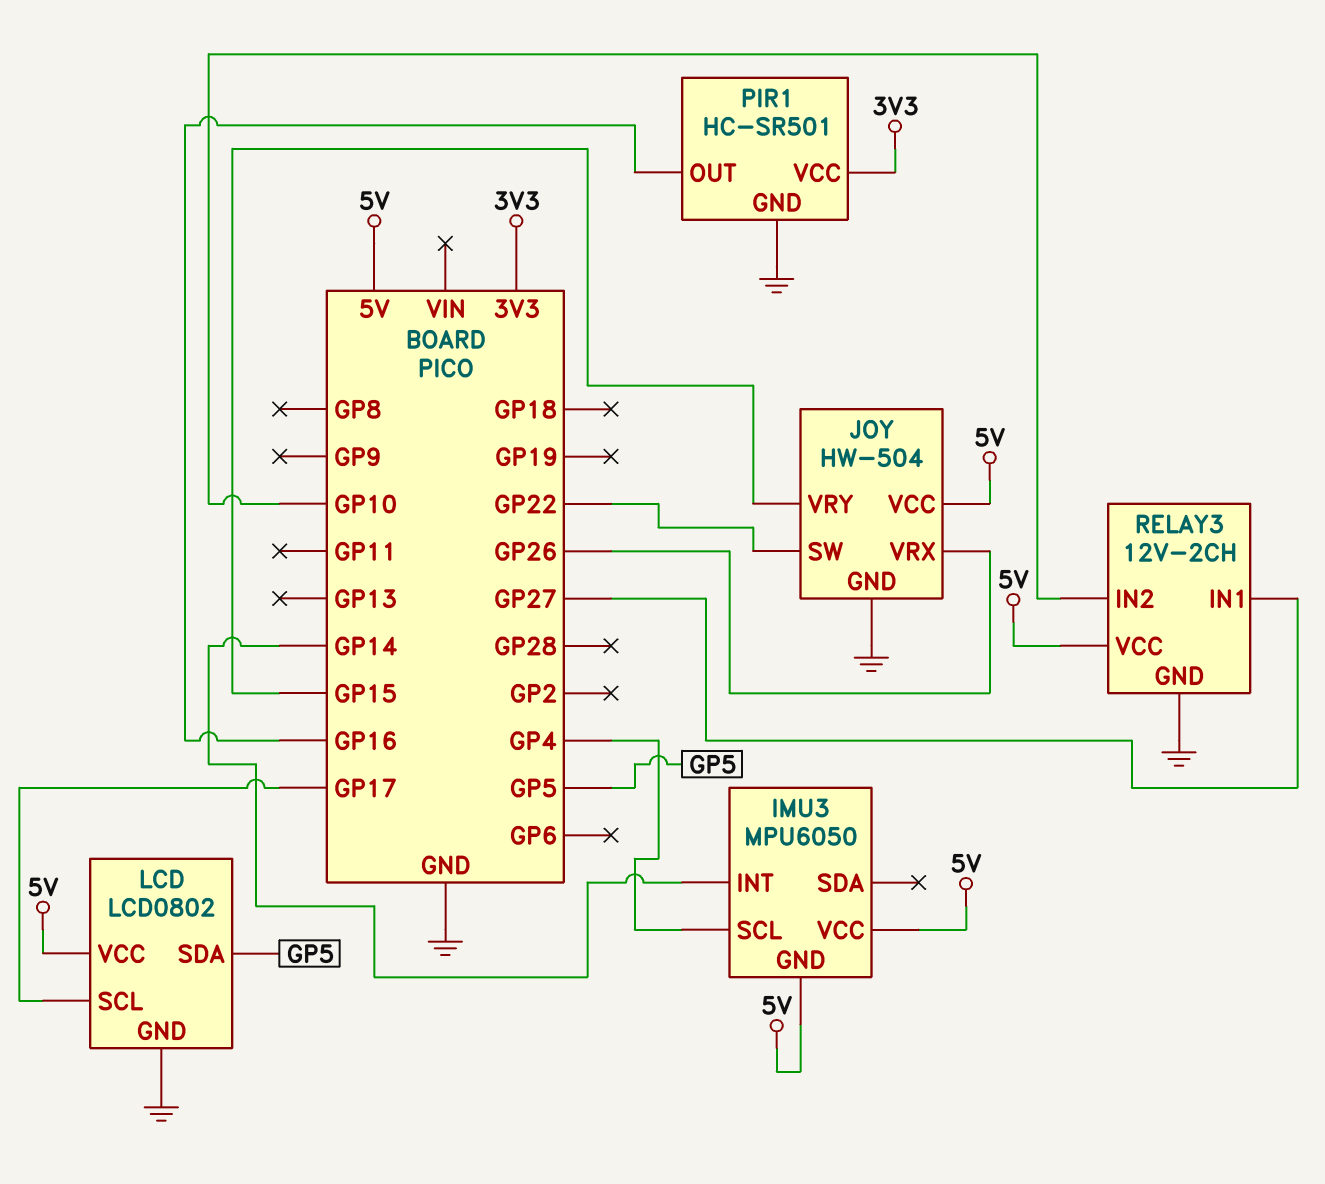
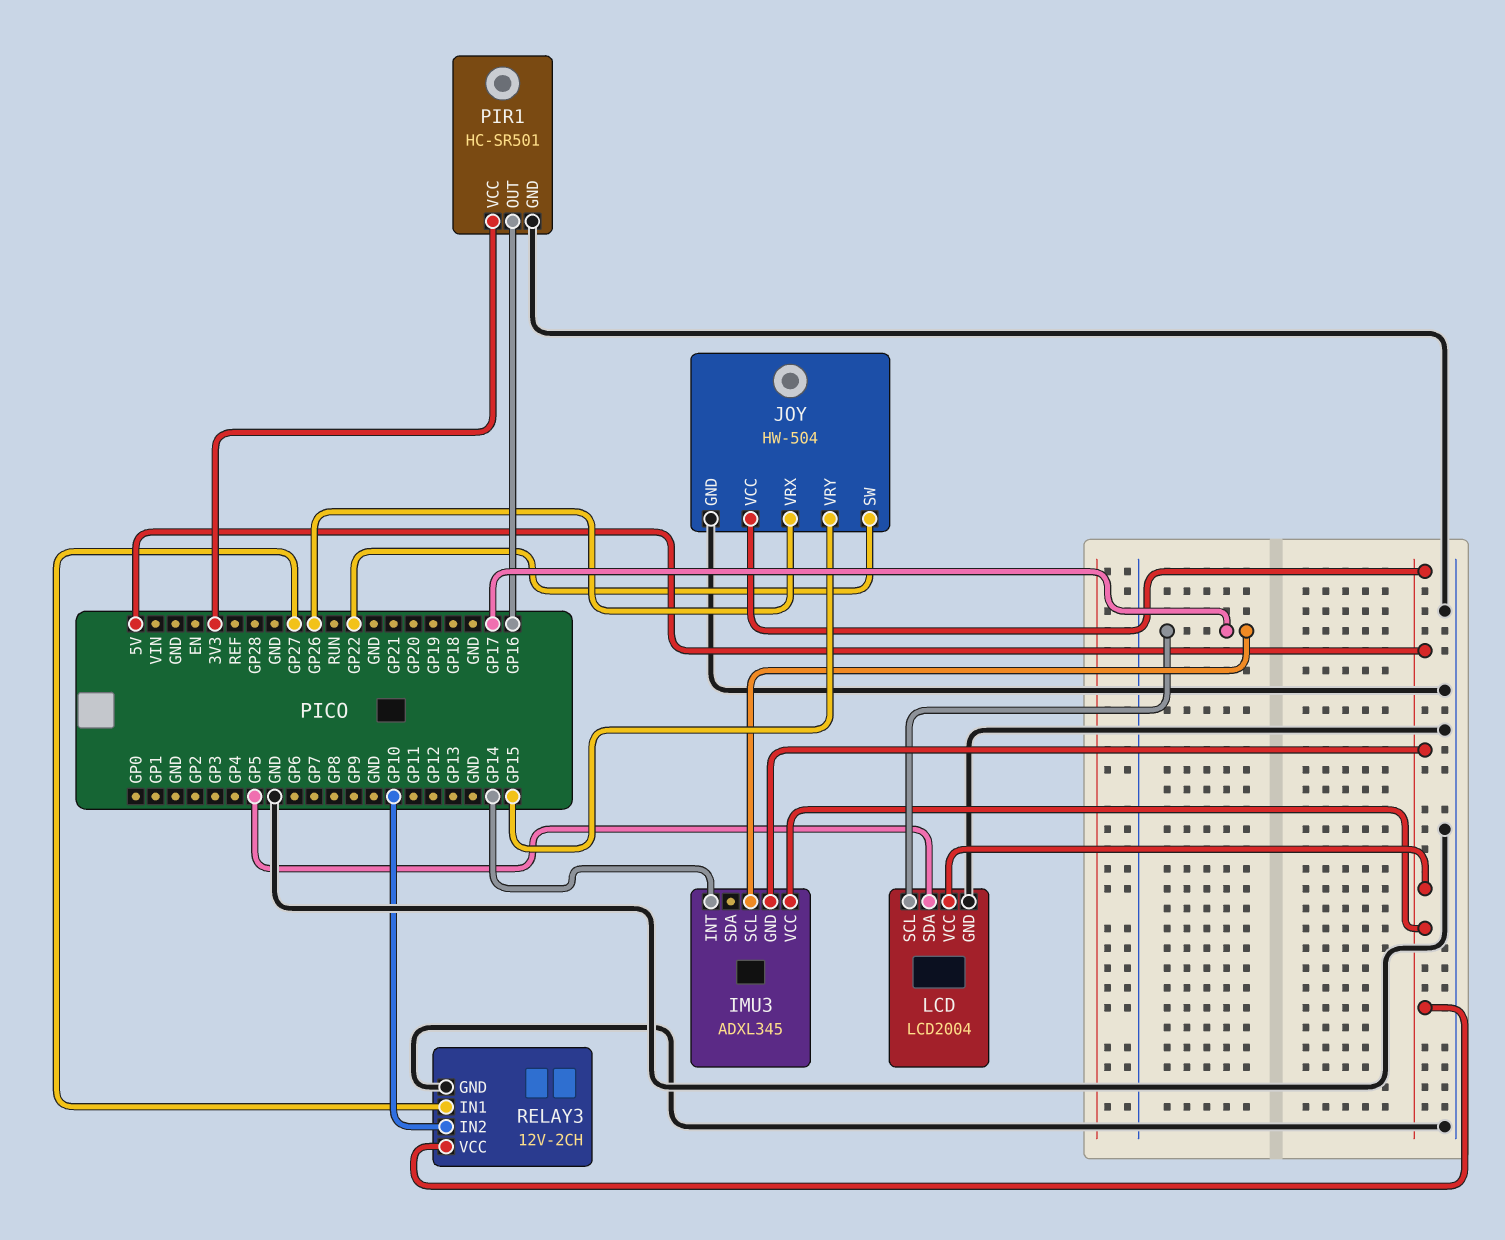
IMU3: MPU6050 -> ADXL345
IMU3 pin SCL: GP4 -> GP17
LCD: LCD0802 -> LCD2004

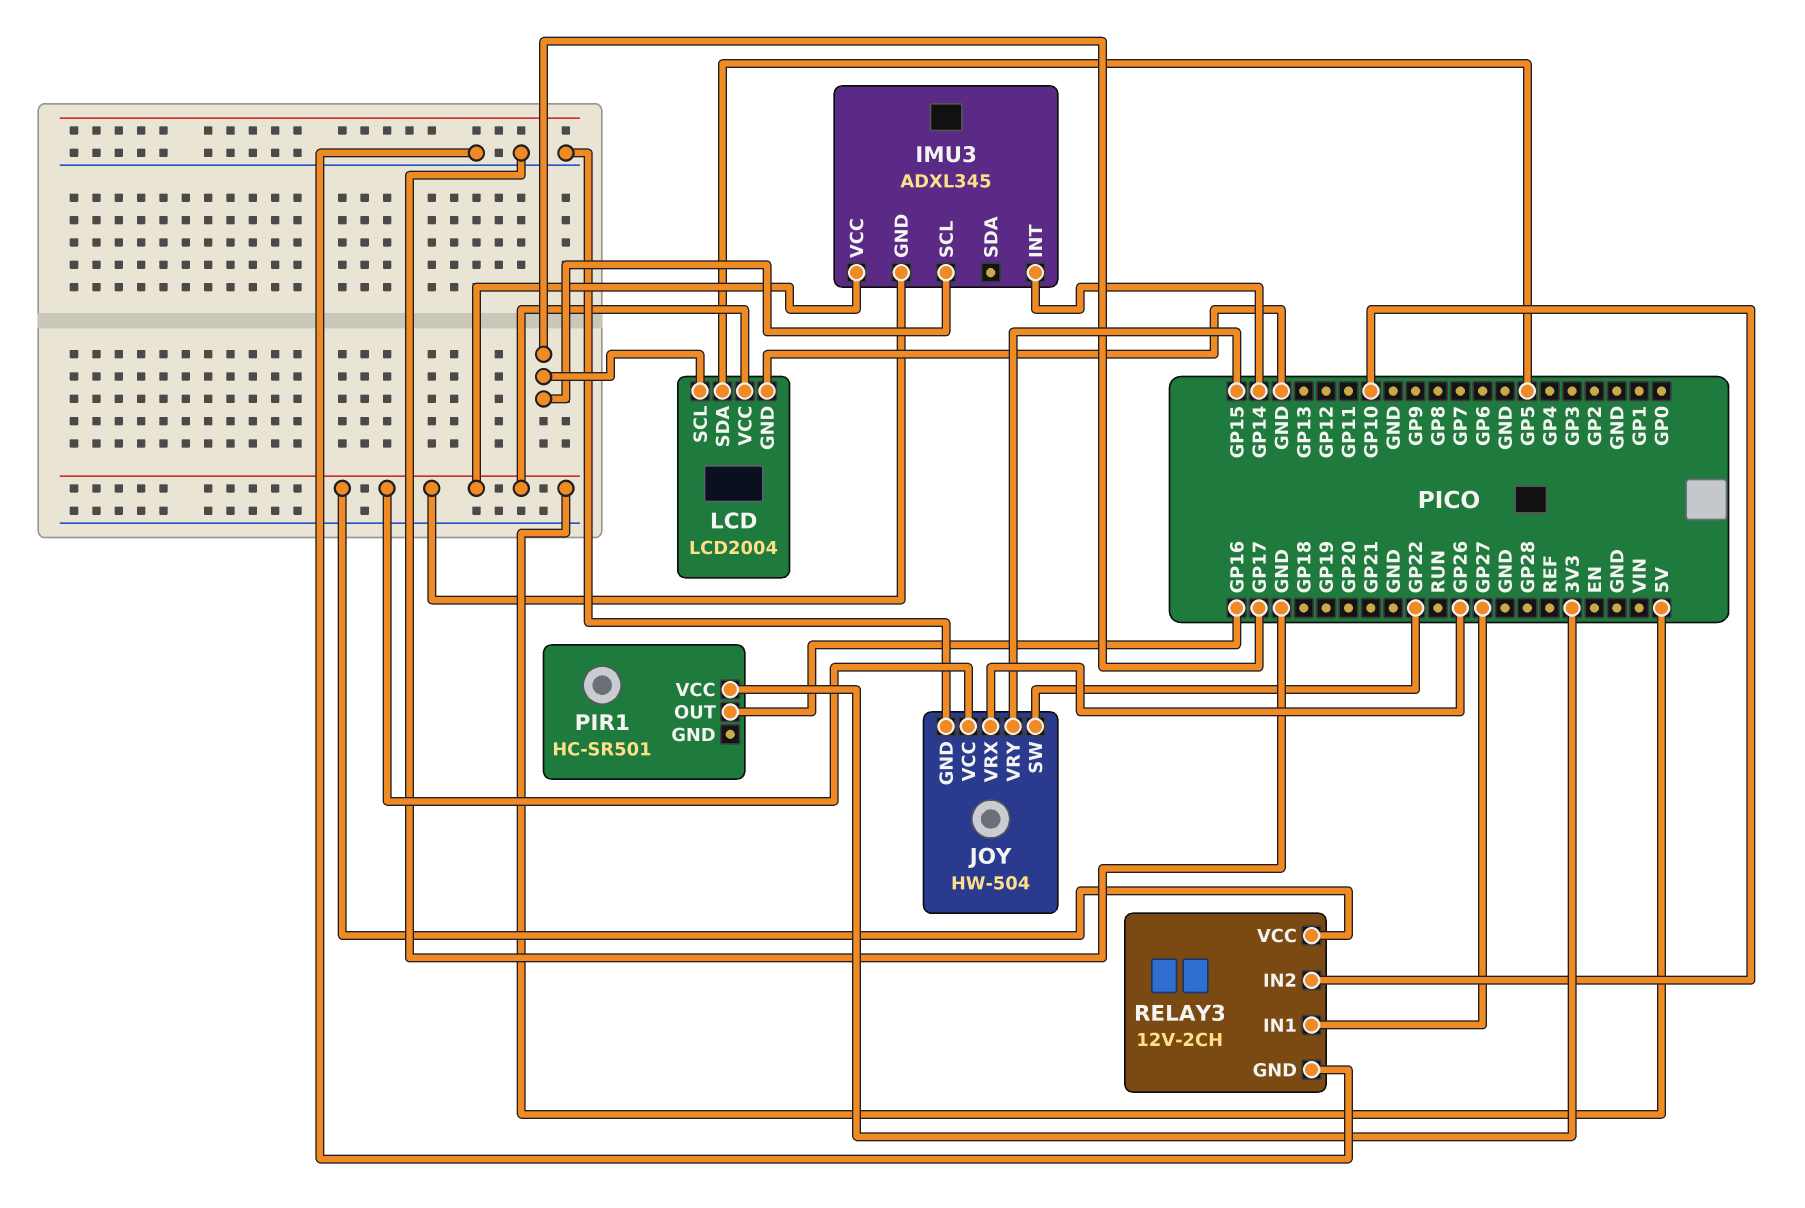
PIR1 pin GND: GND -> none

